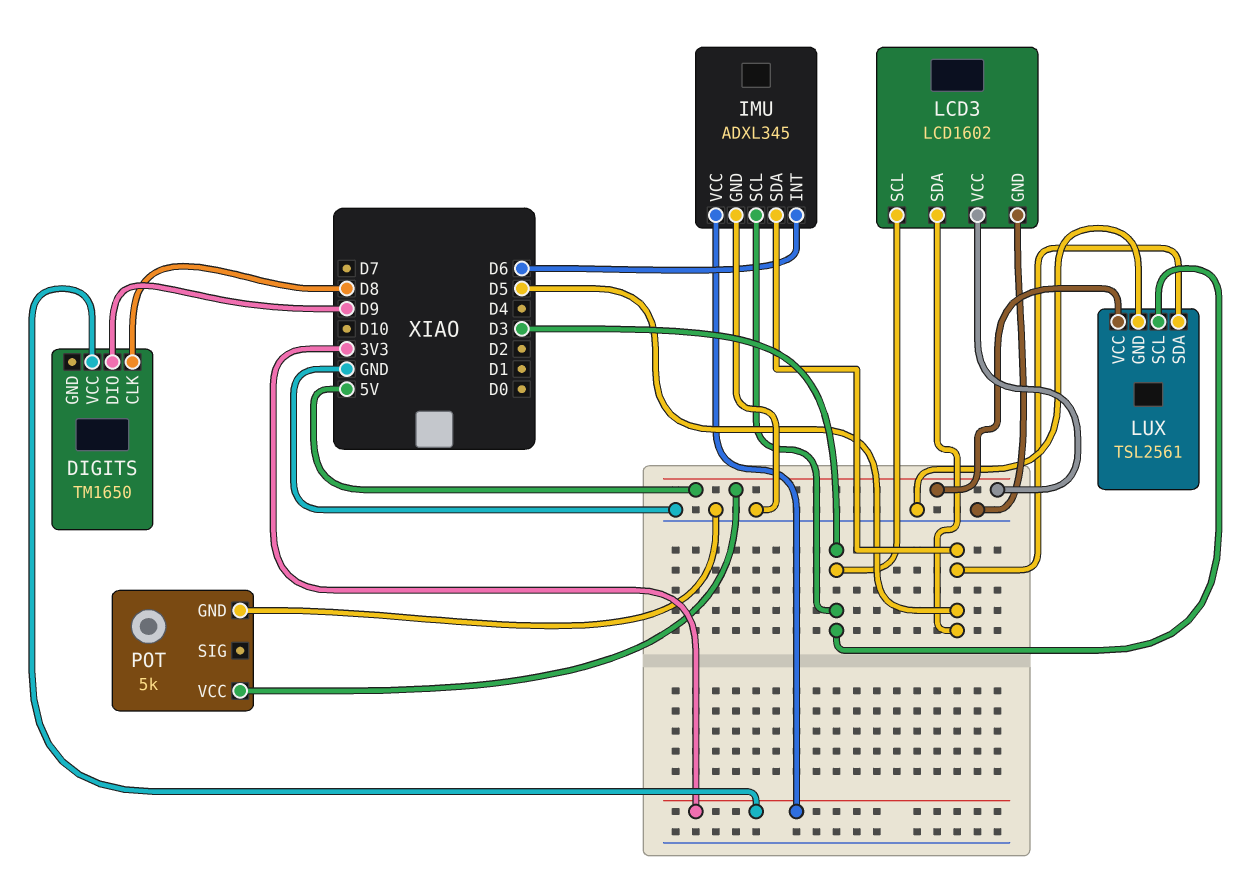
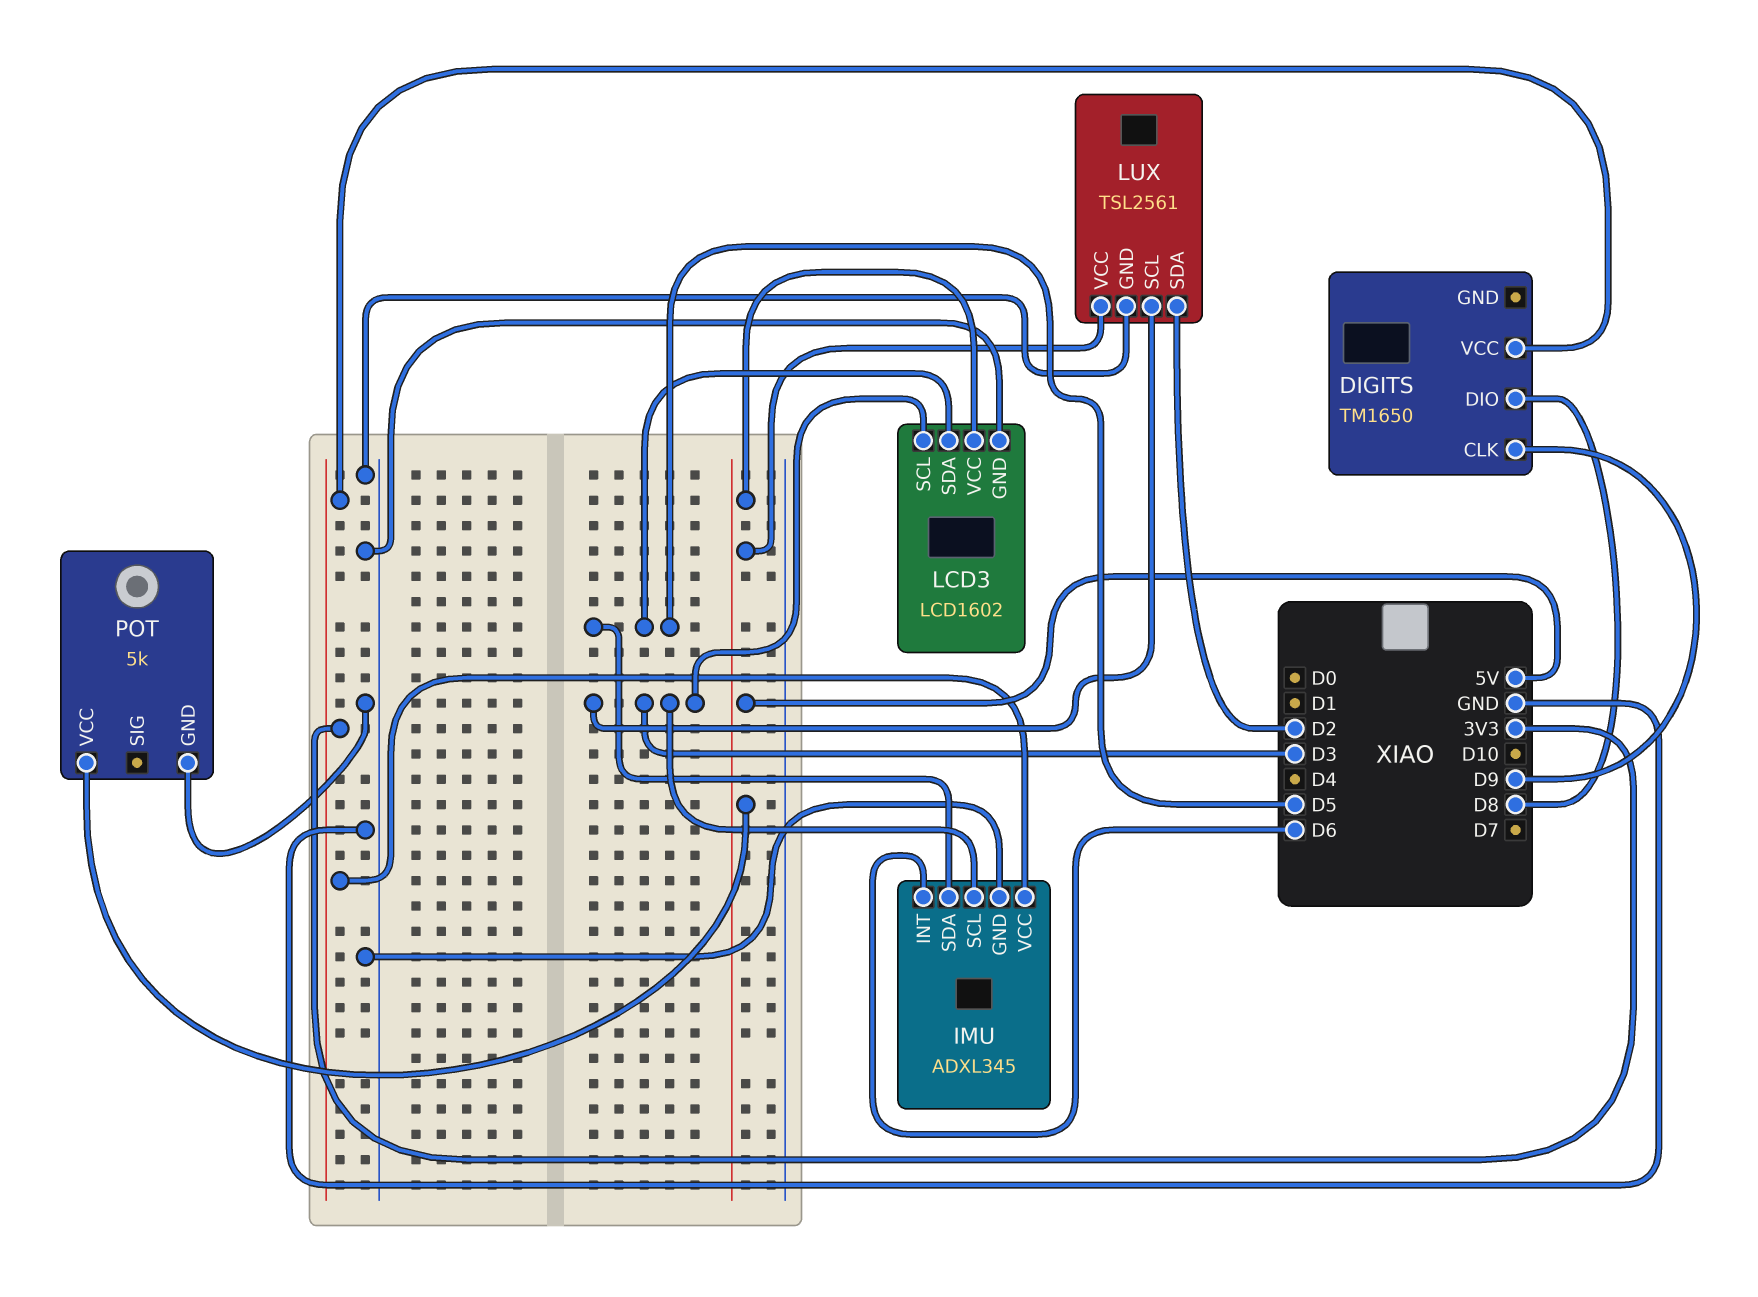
DIGITS pin CLK: D8 -> D9
DIGITS pin DIO: D9 -> D8
LUX pin SDA: D5 -> D2

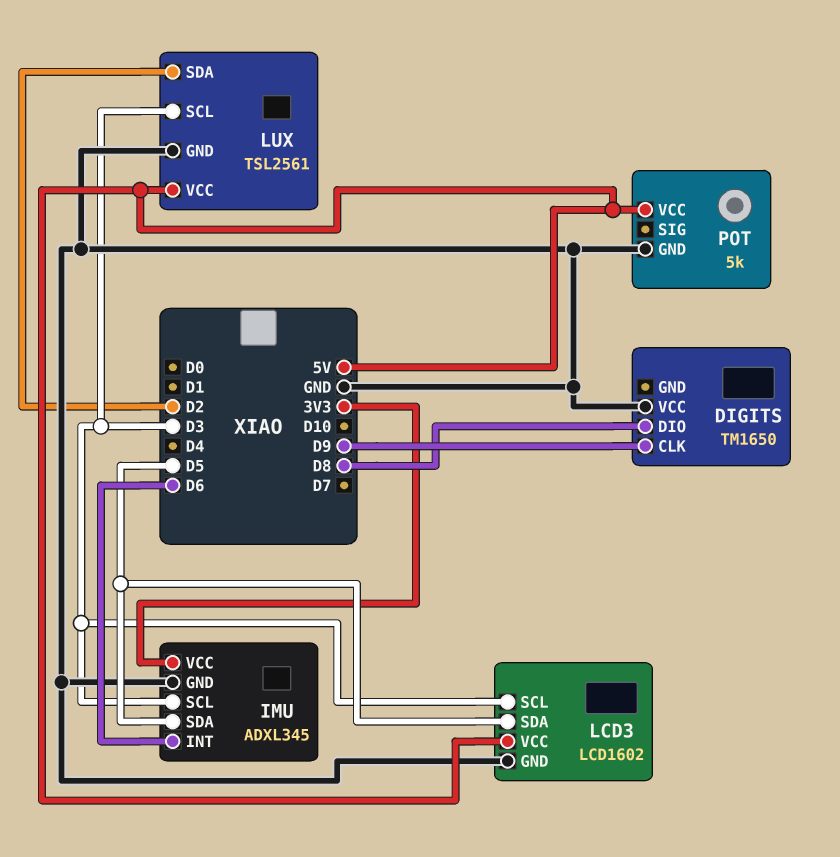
DIGITS pin VCC: 3V3 -> GND

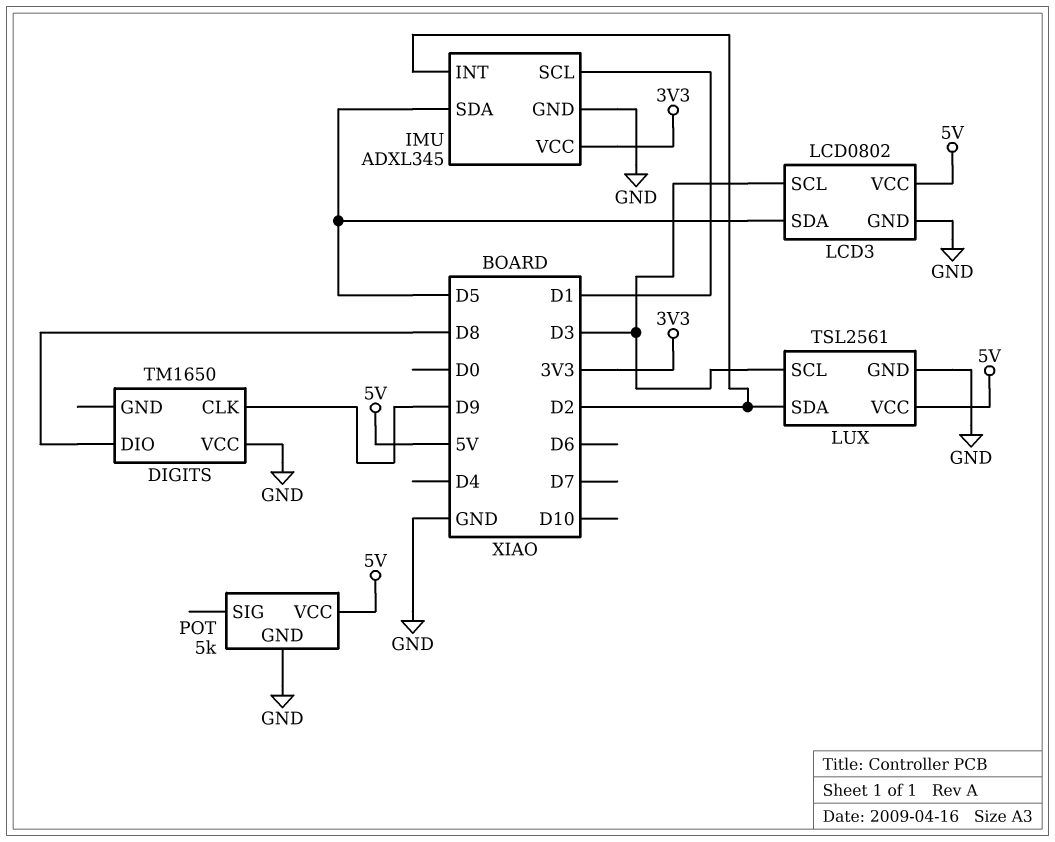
IMU pin INT: D6 -> D2
IMU pin SCL: D3 -> D1
LCD3: LCD1602 -> LCD0802

